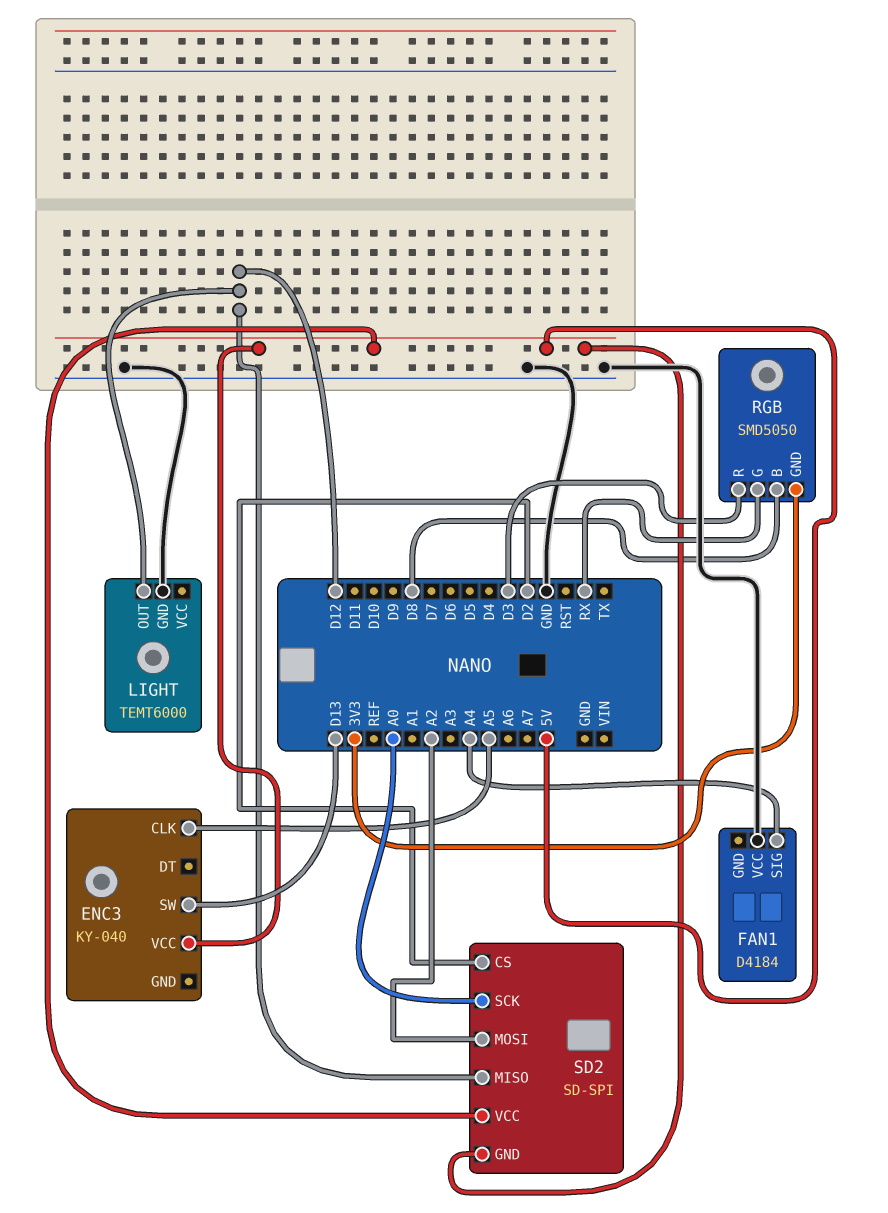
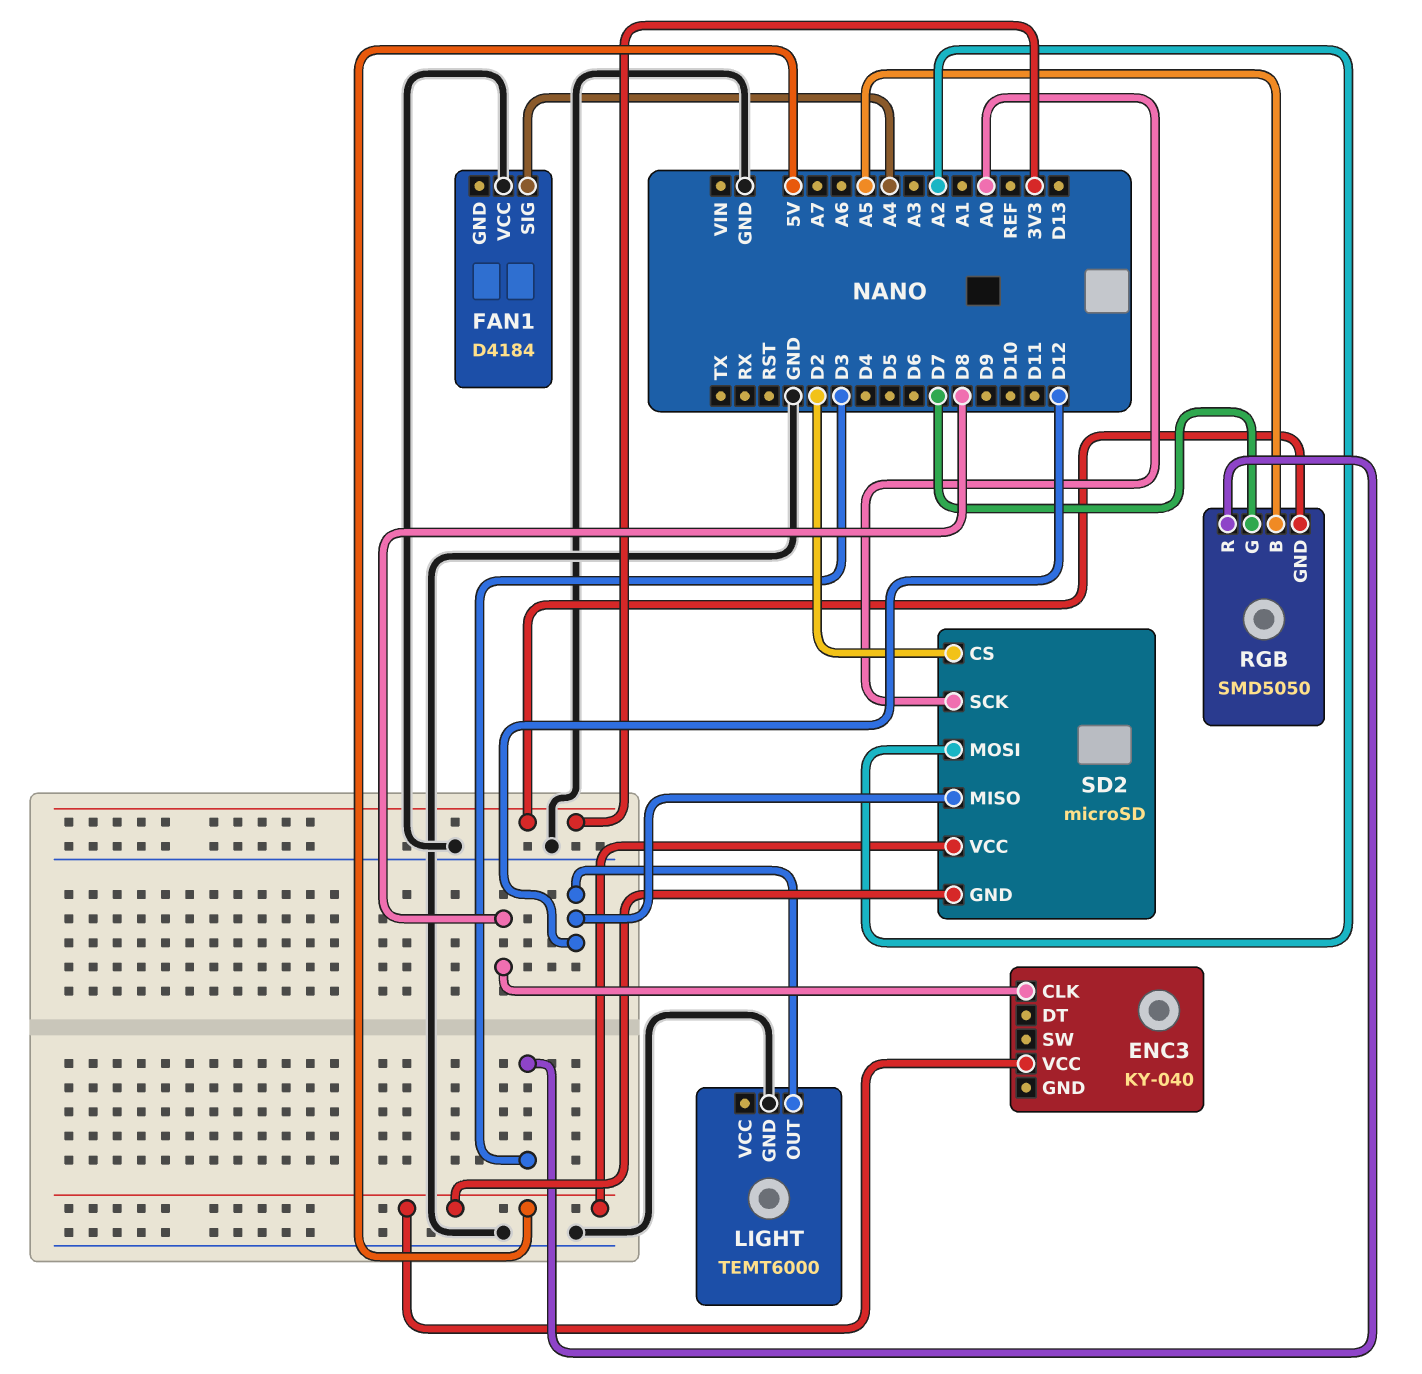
ENC3 pin CLK: A5 -> D8
ENC3 pin SW: D13 -> none
RGB pin B: D8 -> A5
RGB pin G: RX -> D7
SD2: SD-SPI -> microSD

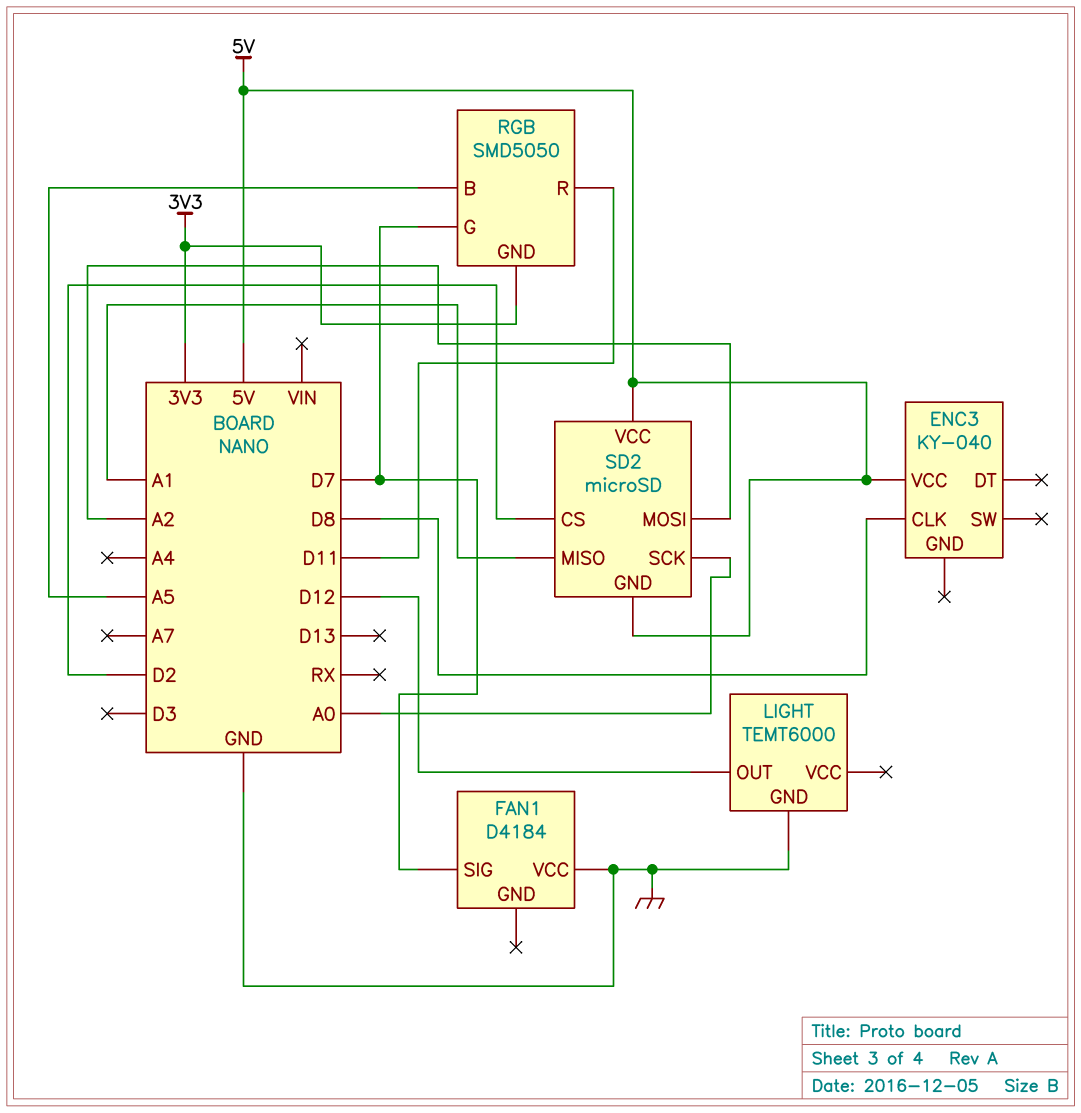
FAN1 pin SIG: A4 -> D7
RGB pin R: D3 -> D11
SD2 pin MISO: D12 -> A1

